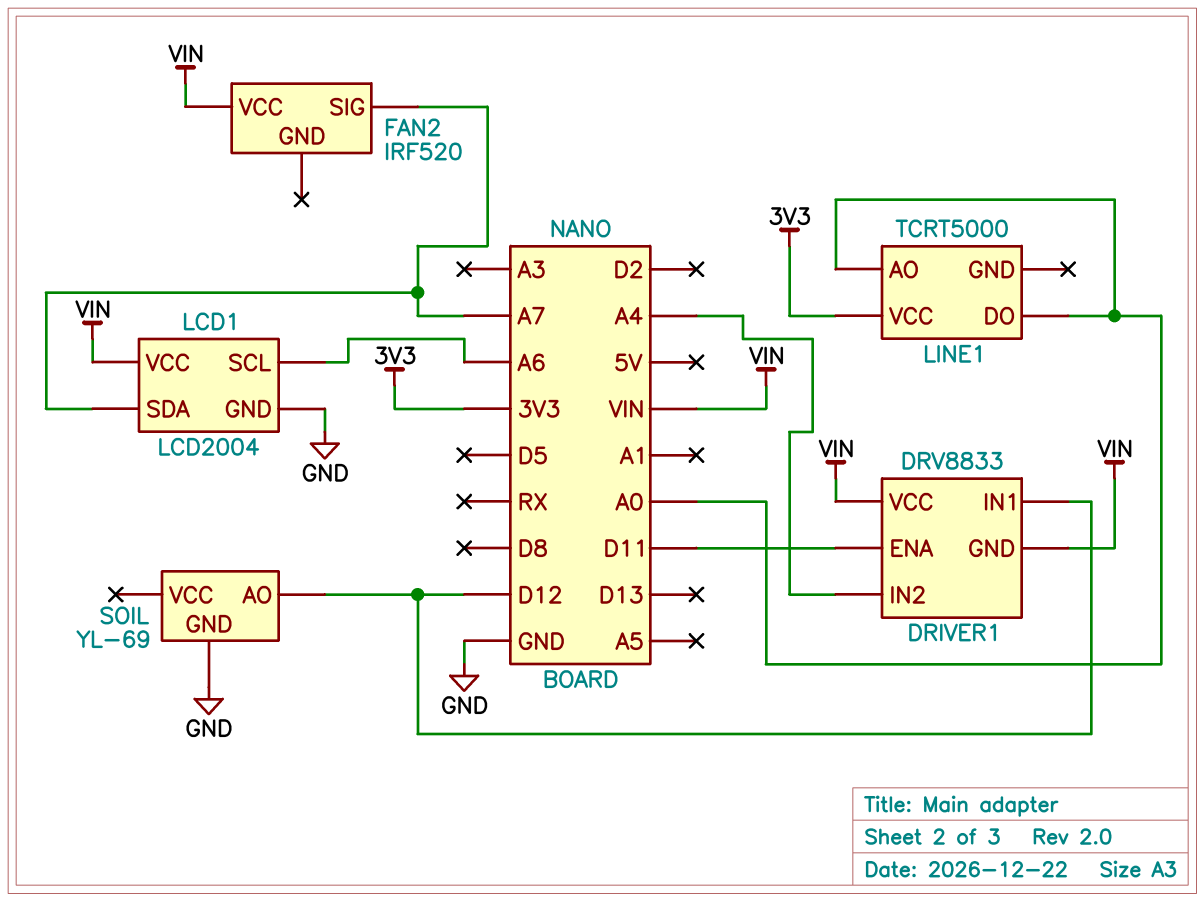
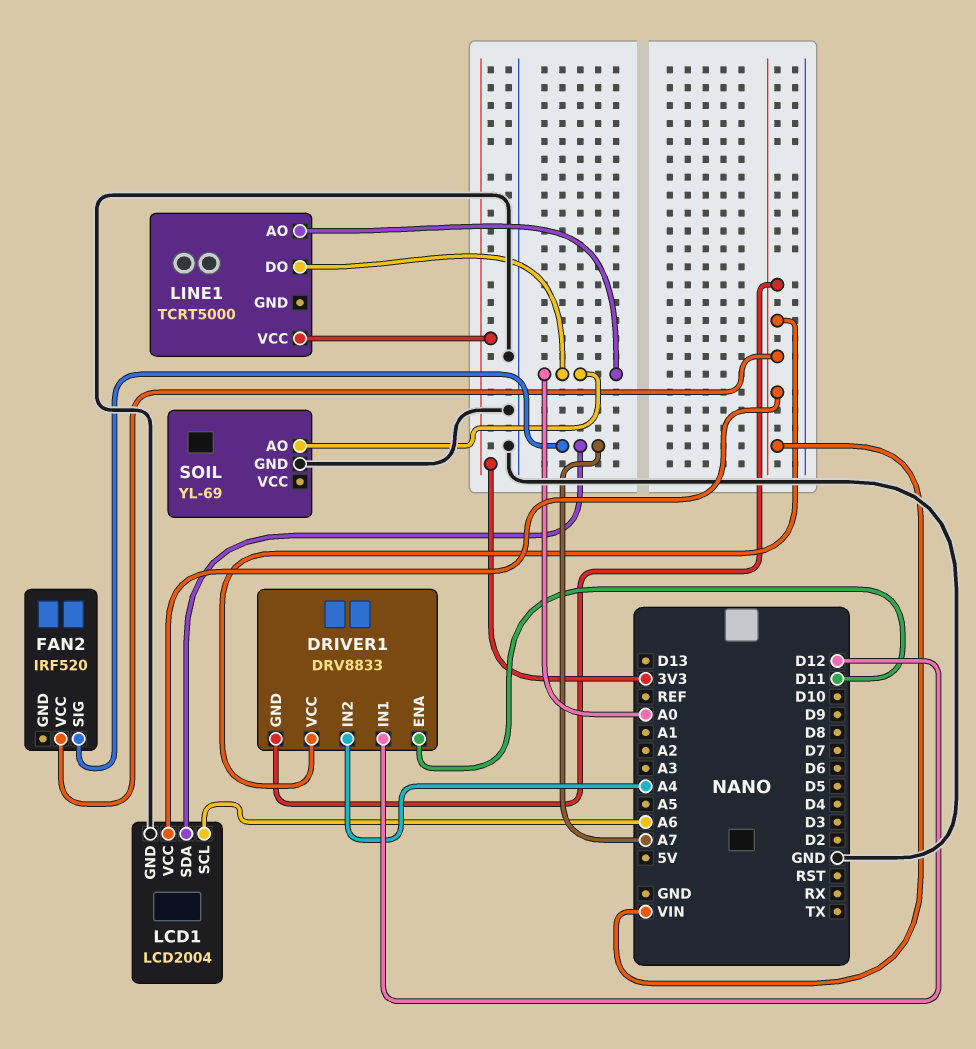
SOIL pin AO: D12 -> A0

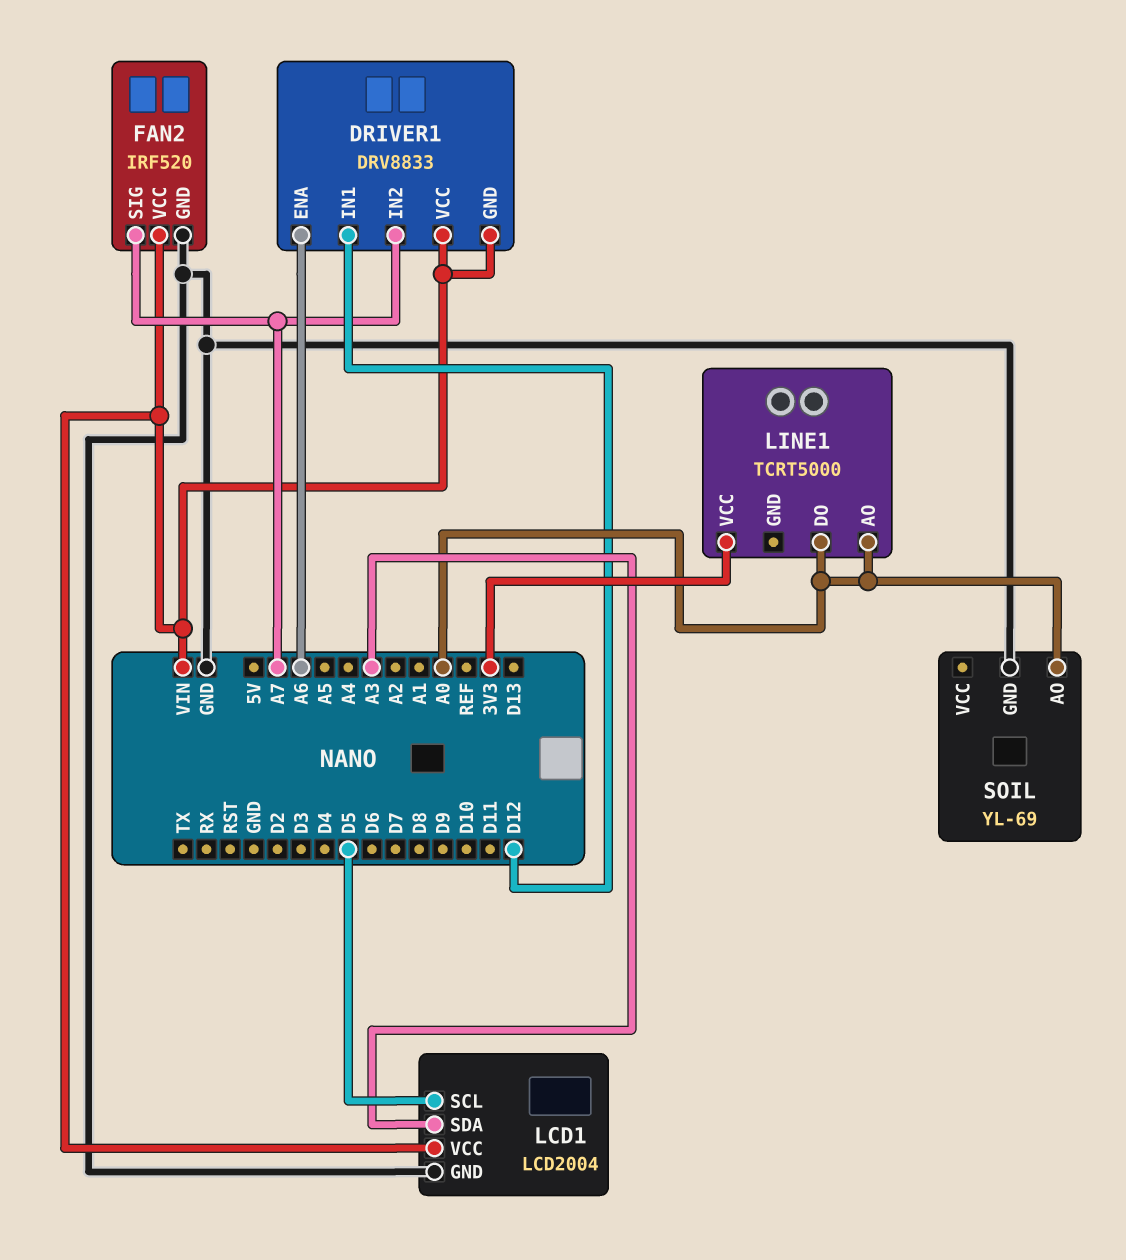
DRIVER1 pin ENA: D11 -> A6
DRIVER1 pin IN2: A4 -> A7
FAN2 pin GND: none -> GND
LCD1 pin SCL: A6 -> D5
LCD1 pin SDA: A7 -> A3

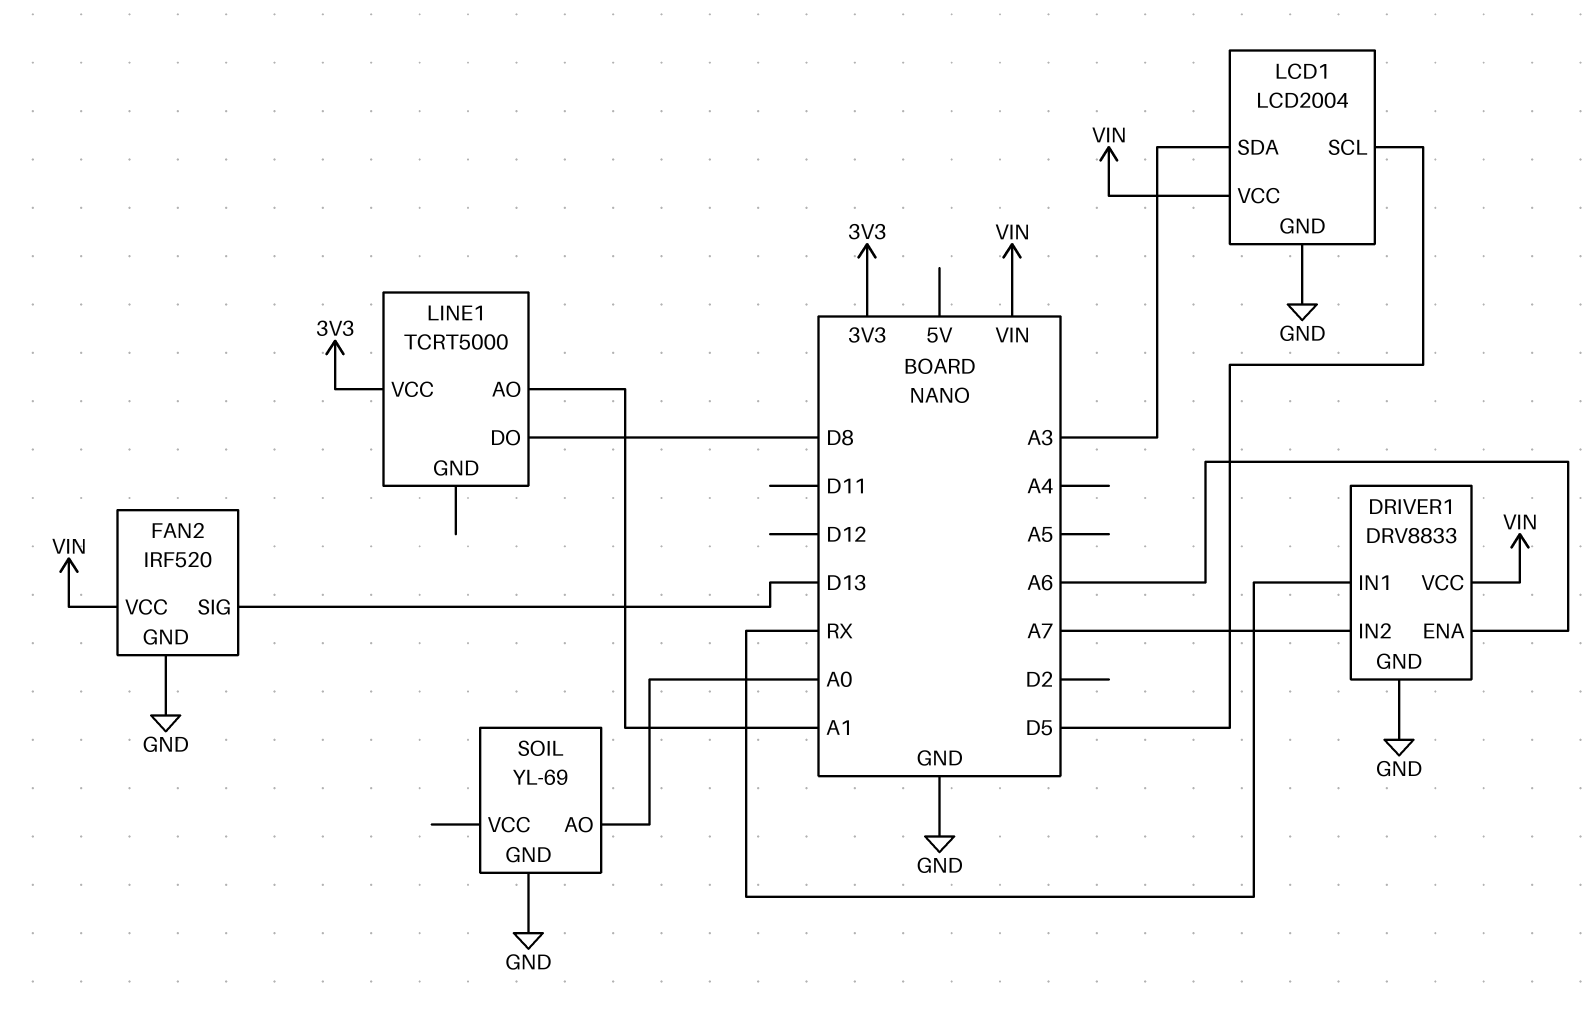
DRIVER1 pin GND: VIN -> GND
DRIVER1 pin IN1: D12 -> RX
FAN2 pin SIG: A7 -> D13
LINE1 pin AO: A0 -> A1
LINE1 pin DO: A0 -> D8

